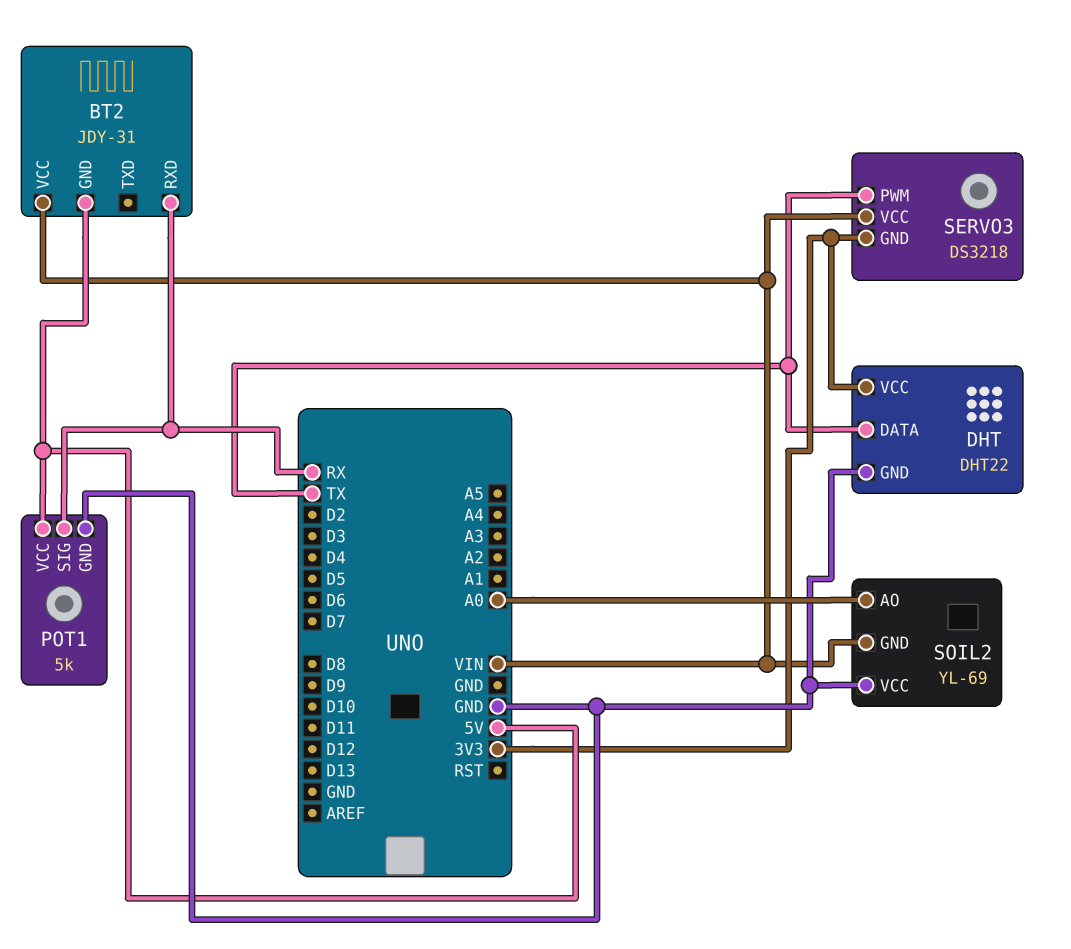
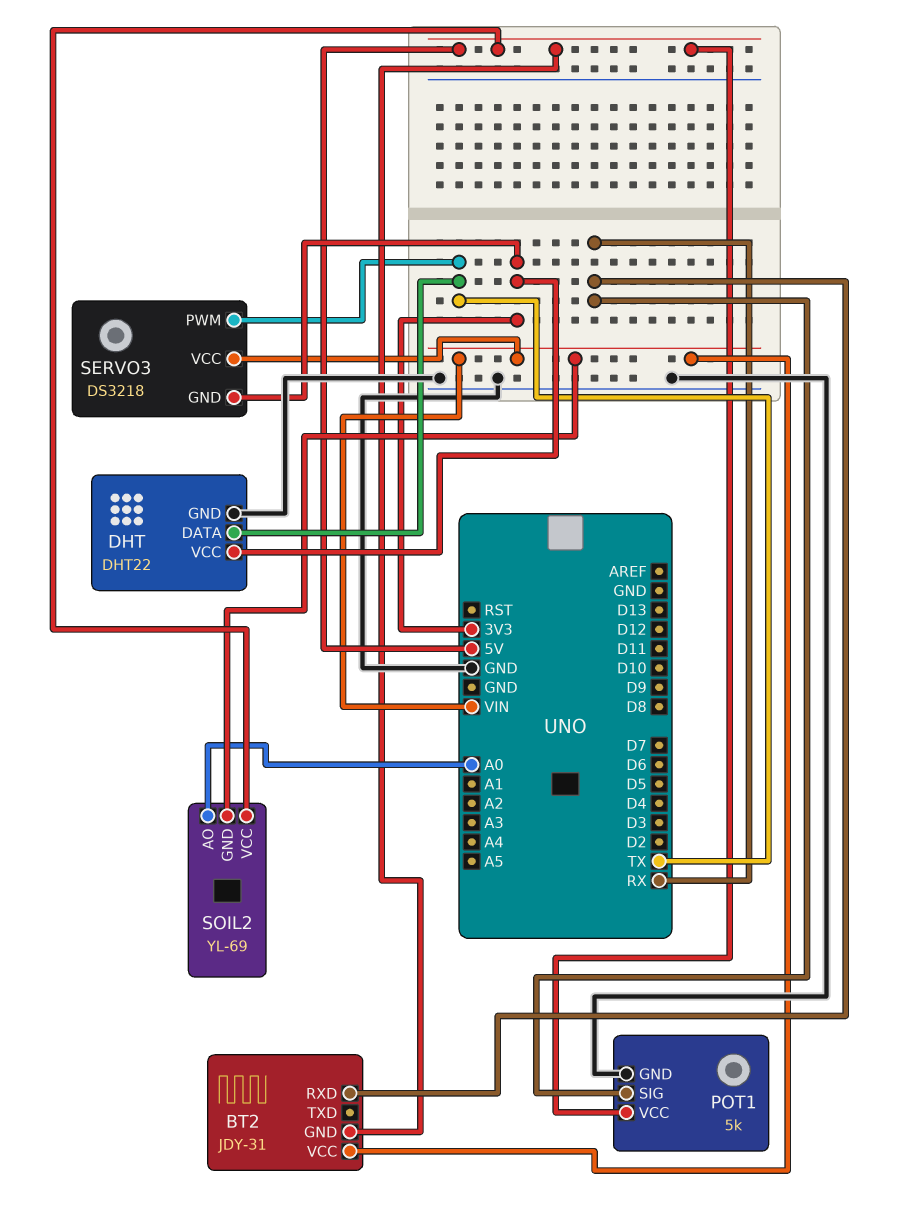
SOIL2 pin VCC: GND -> 5V

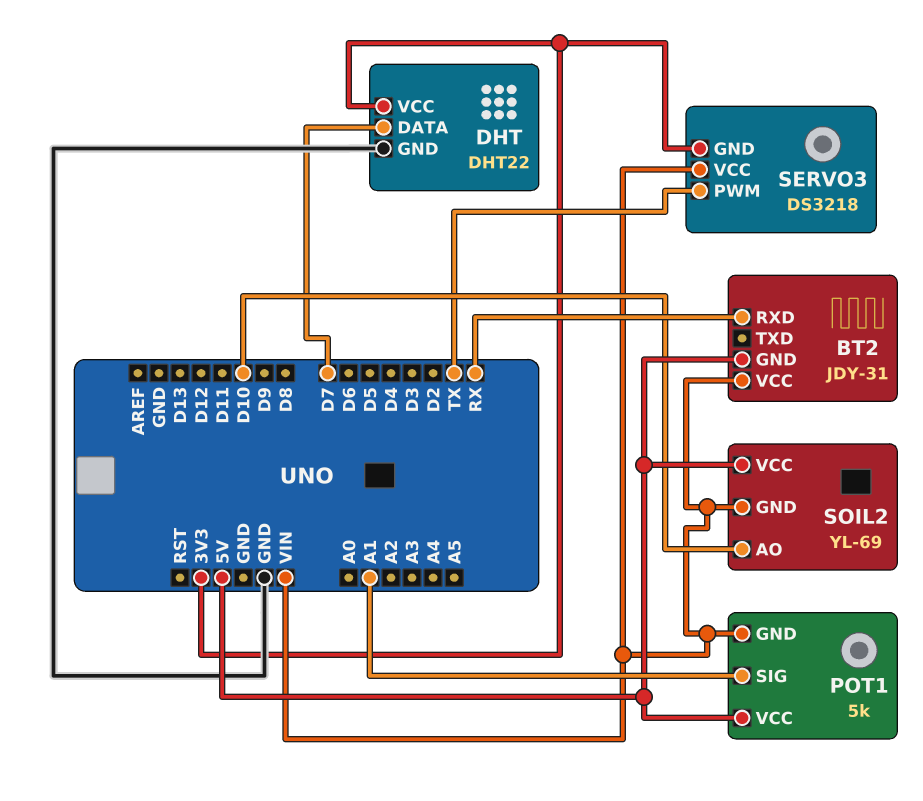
DHT pin DATA: TX -> D7
POT1 pin GND: GND -> VIN
POT1 pin SIG: RX -> A1
SOIL2 pin AO: A0 -> D10

